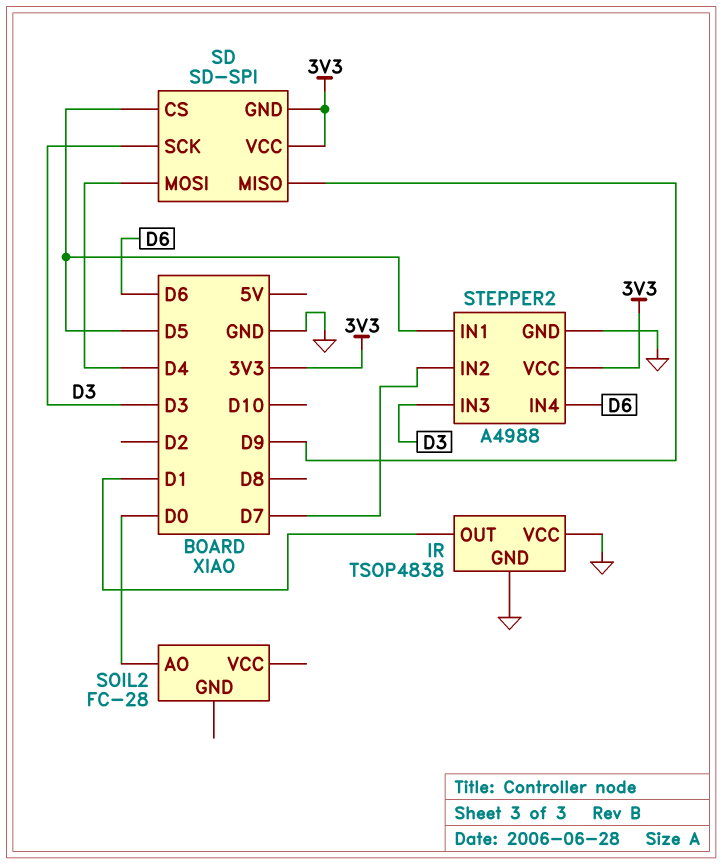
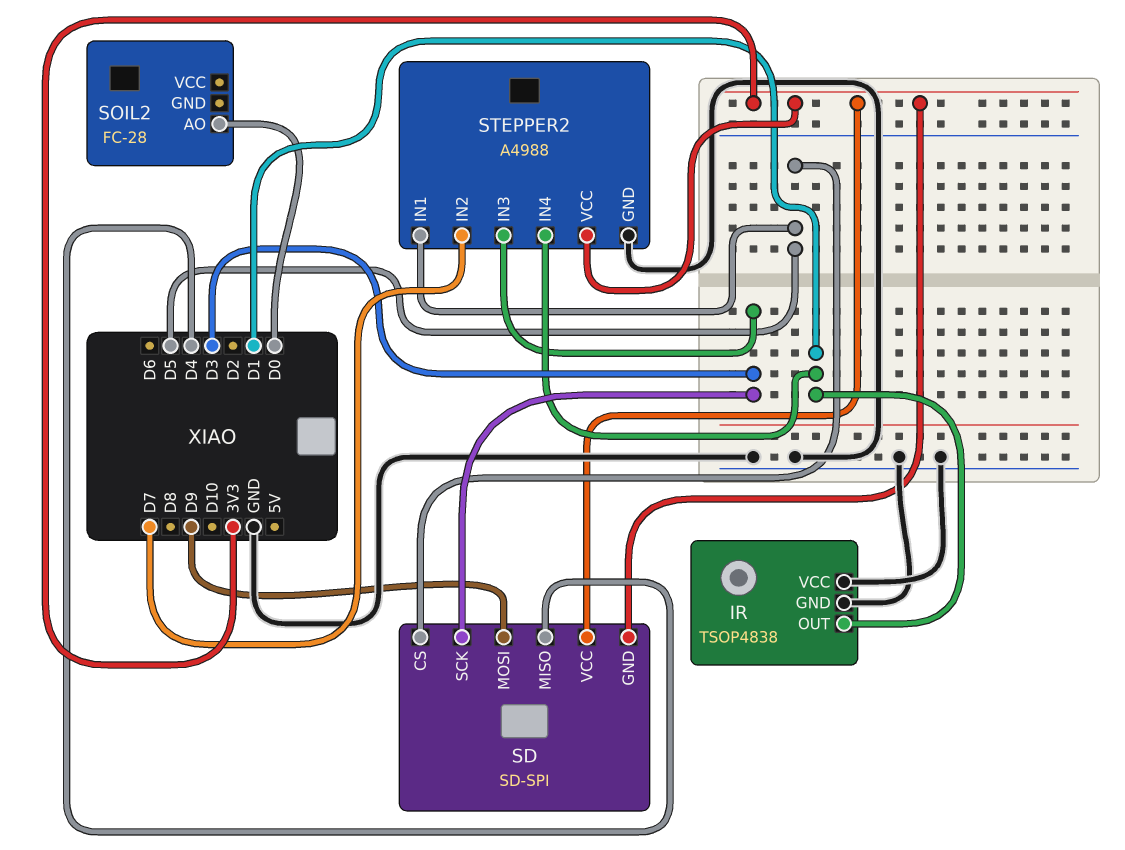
SD pin MISO: D9 -> D4
SD pin MOSI: D4 -> D9
STEPPER2 pin IN4: D6 -> D1

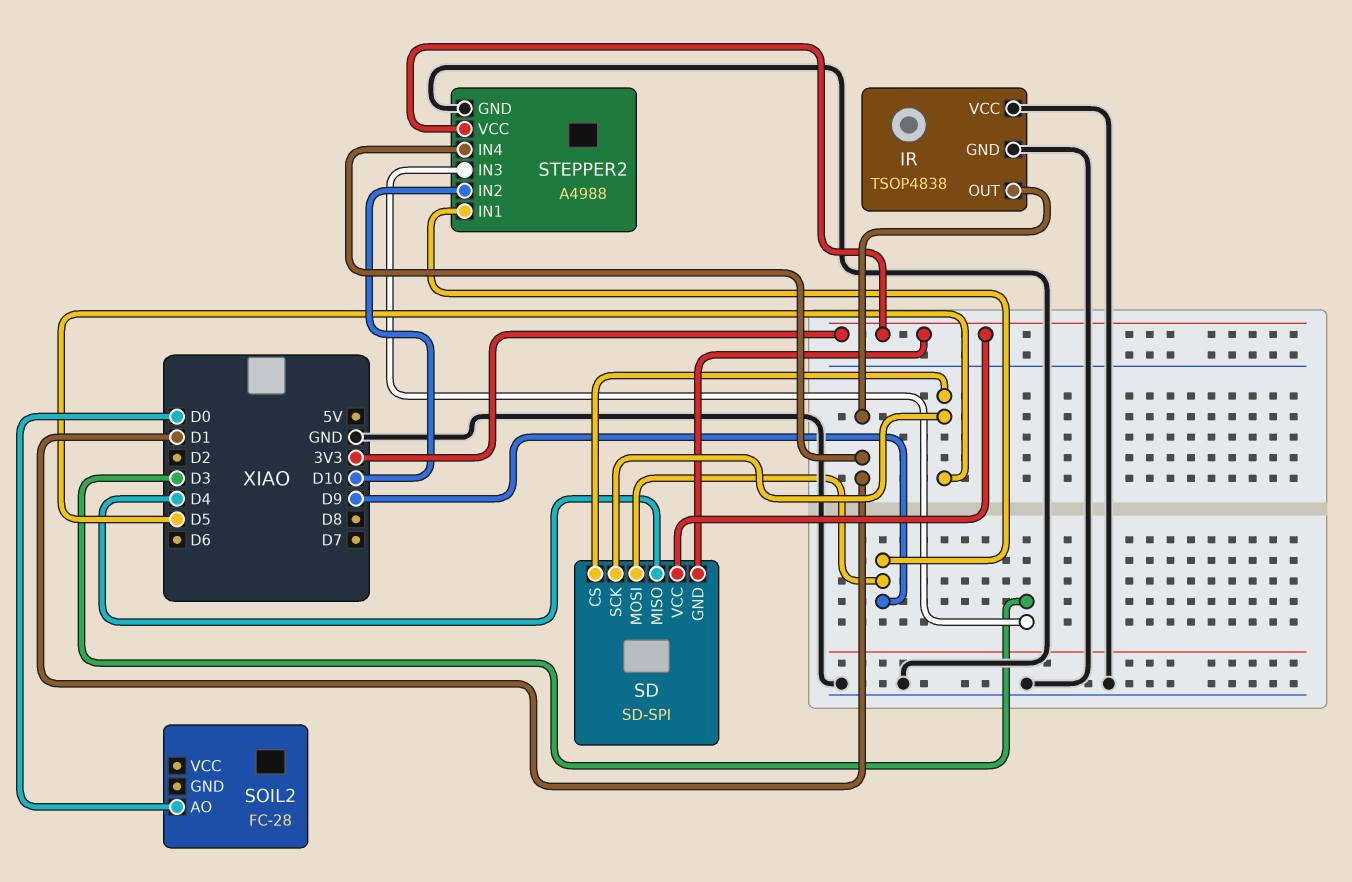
SD pin SCK: D3 -> D5
STEPPER2 pin IN1: D5 -> D9
STEPPER2 pin IN2: D7 -> D10

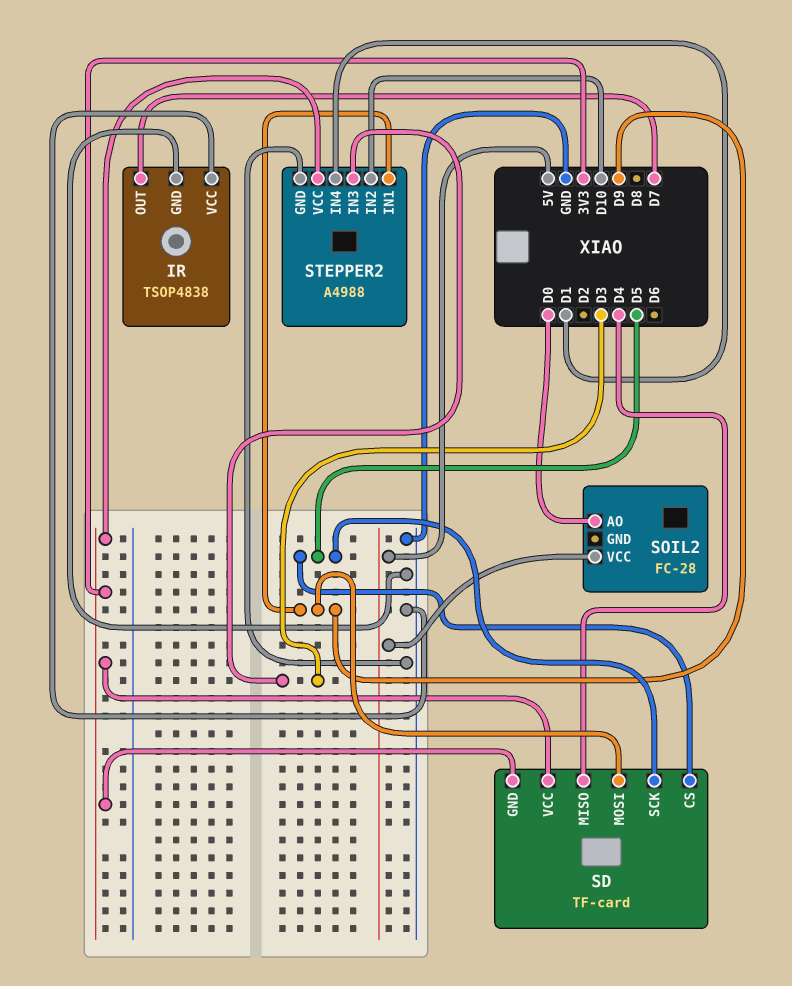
IR pin OUT: D1 -> D7
SD: SD-SPI -> TF-card
SOIL2 pin VCC: none -> 5V

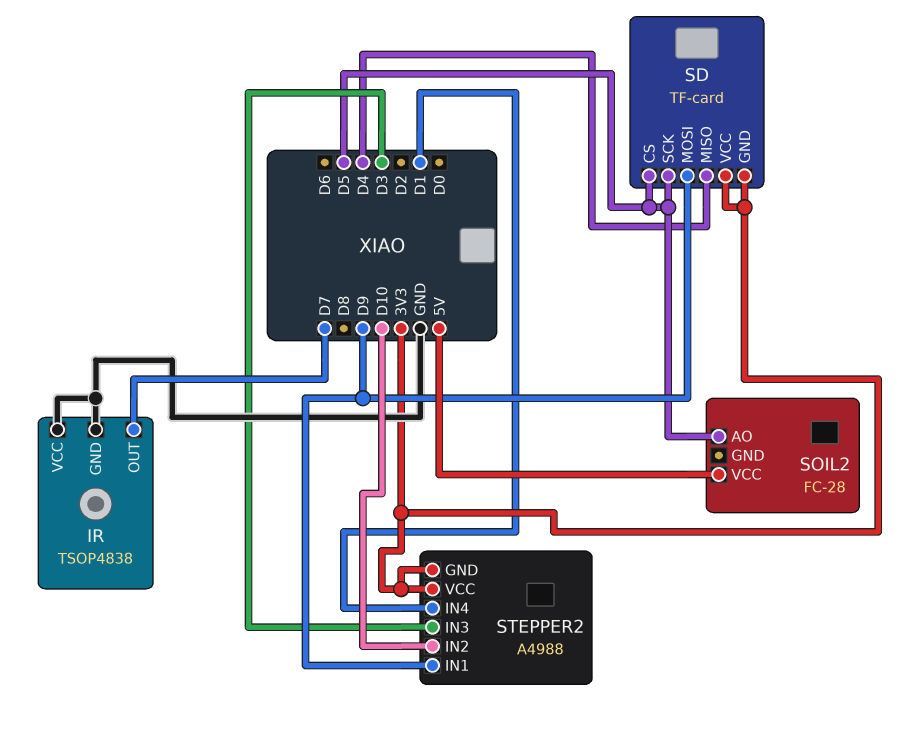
SOIL2 pin AO: D0 -> D5
STEPPER2 pin GND: GND -> 3V3

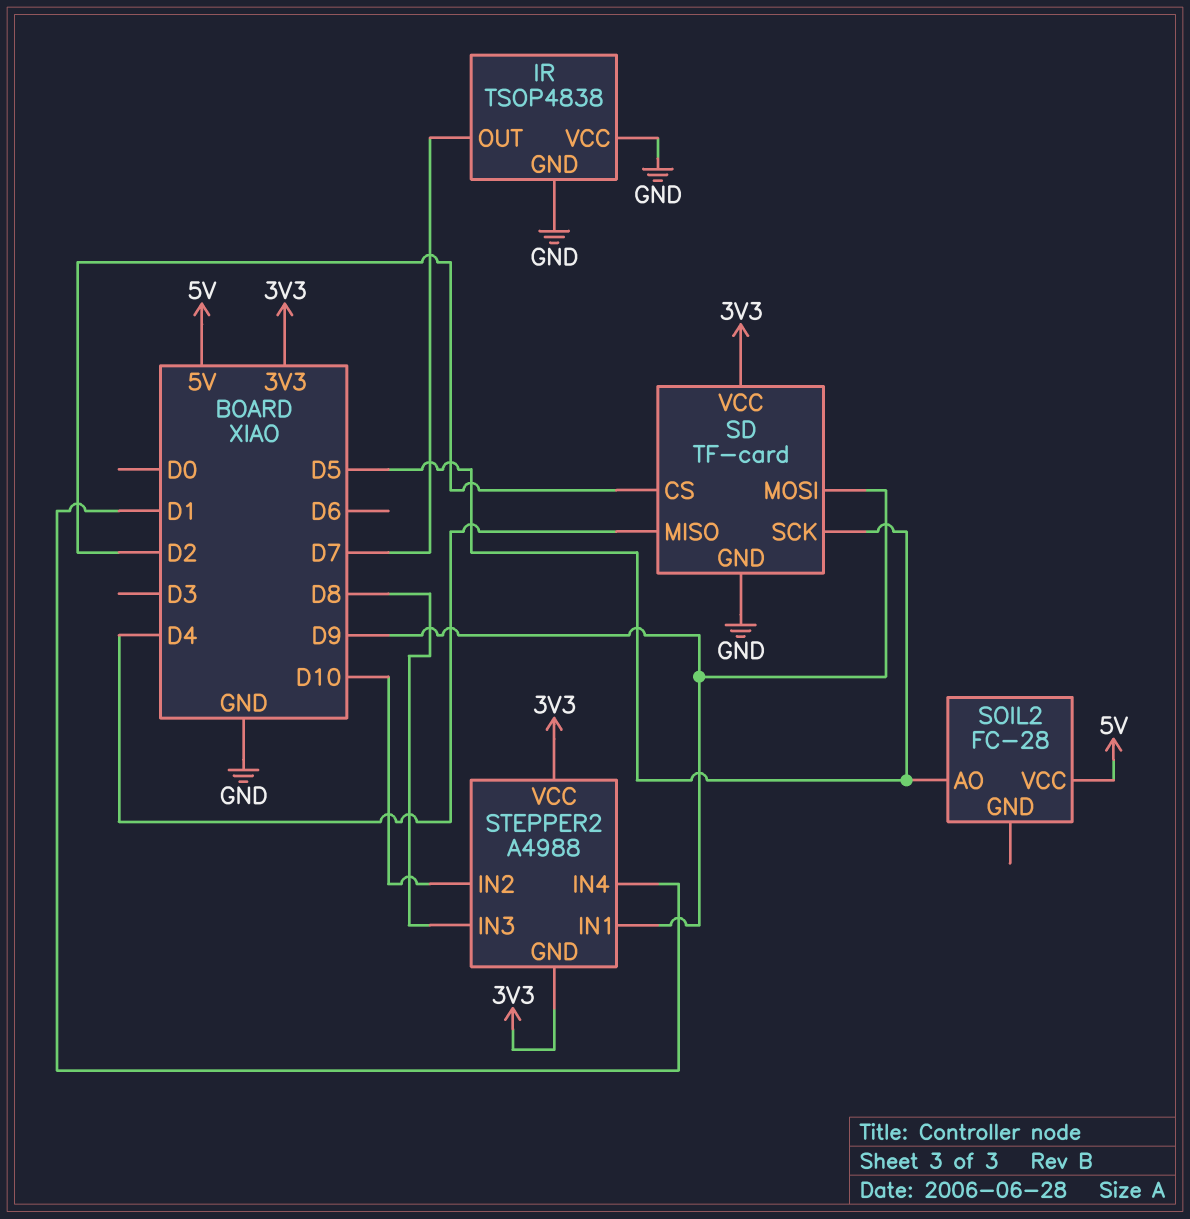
SD pin CS: D5 -> D2
SD pin GND: 3V3 -> GND
STEPPER2 pin IN3: D3 -> D8

